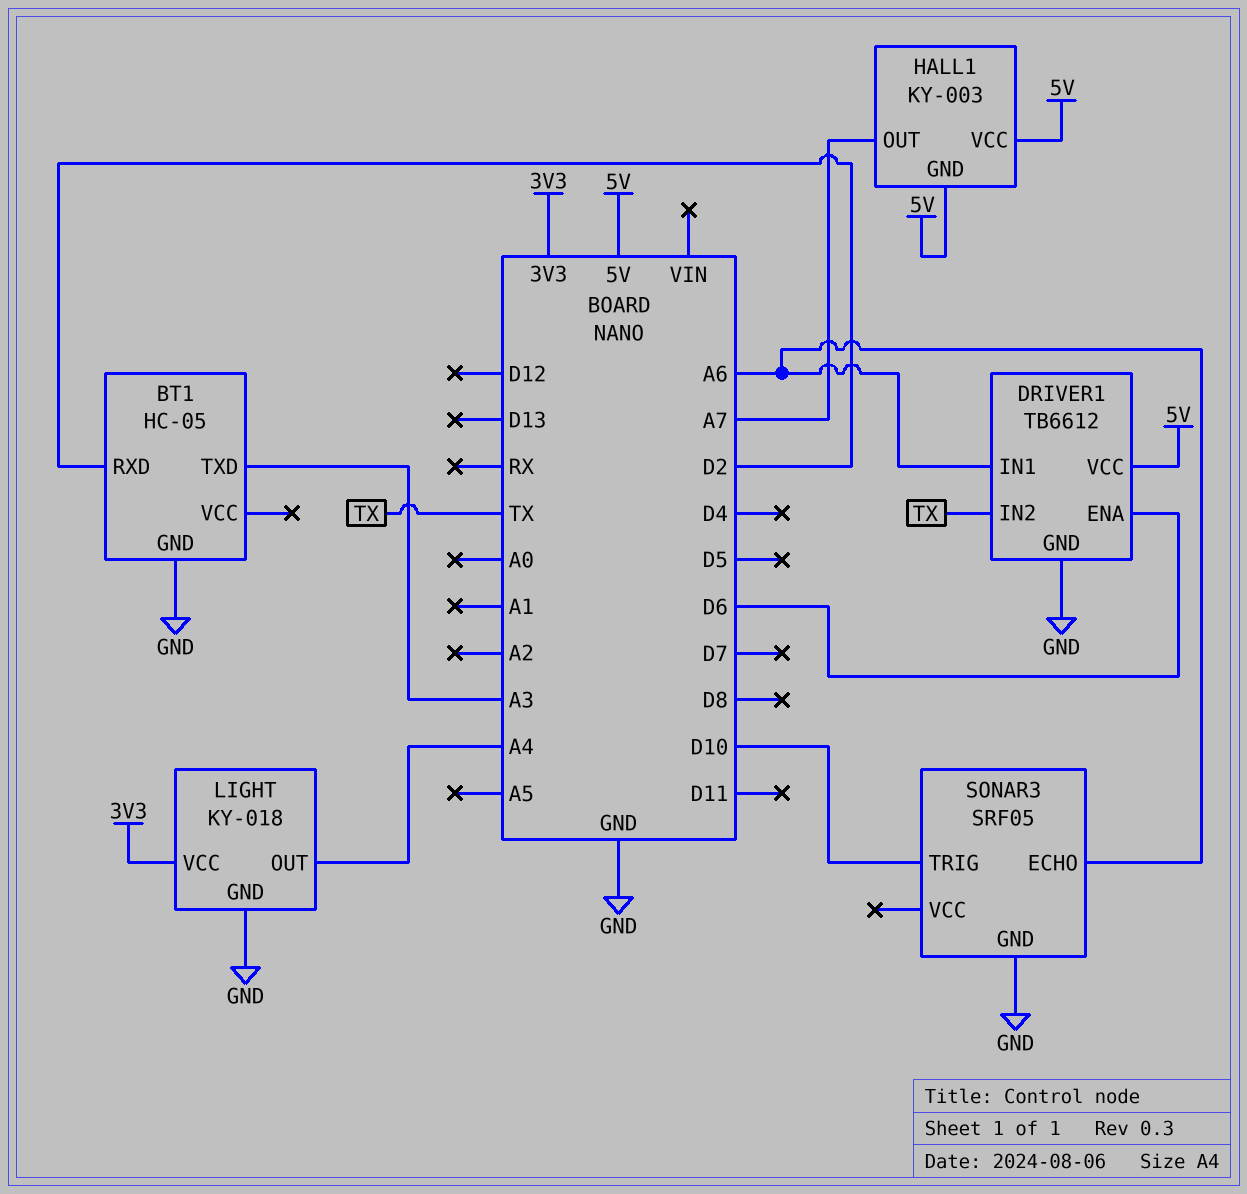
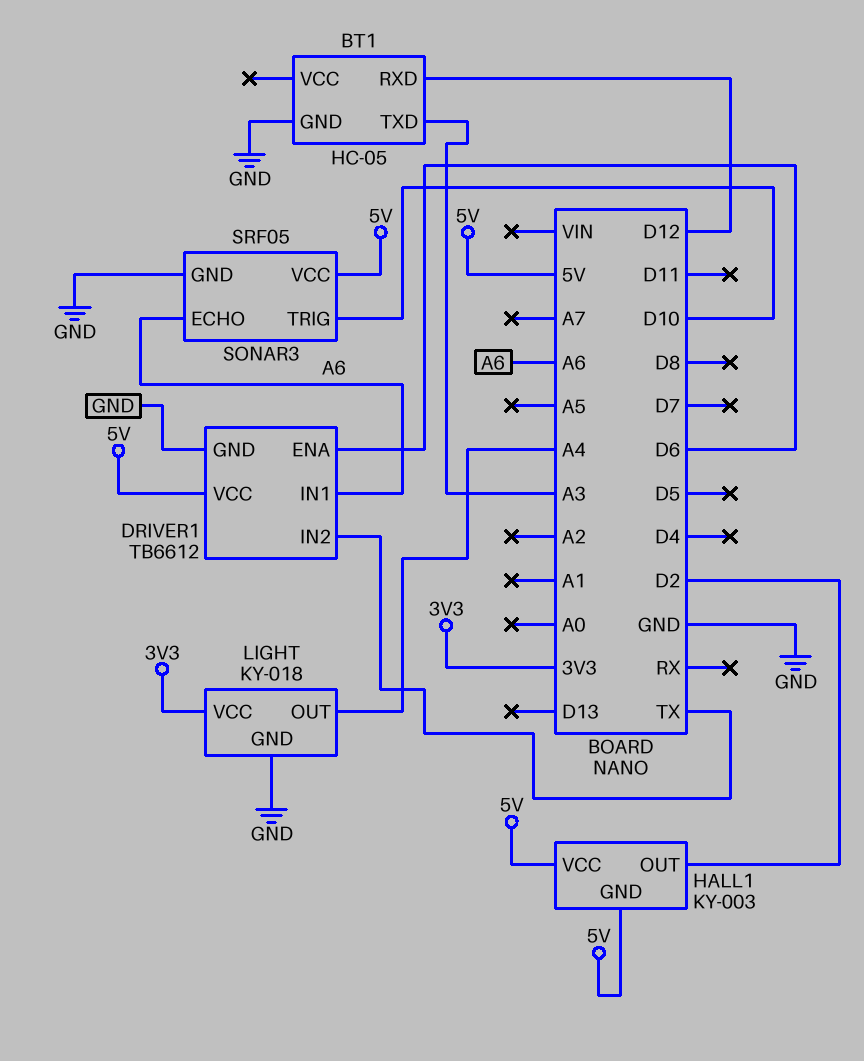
BT1 pin RXD: D2 -> D12
HALL1 pin OUT: A7 -> D2
SONAR3 pin VCC: none -> 5V

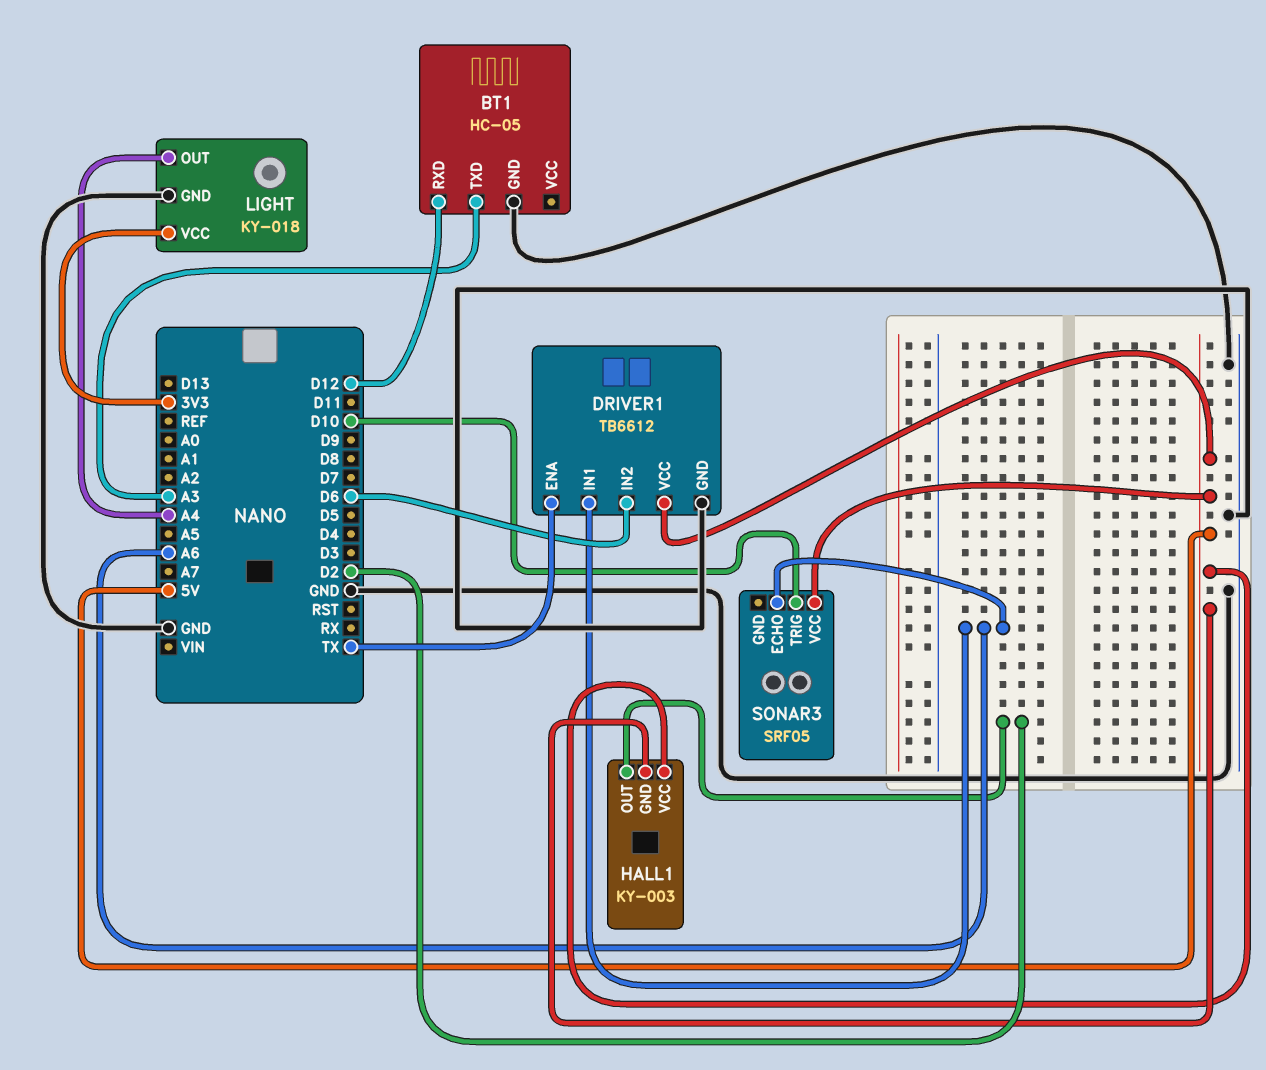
DRIVER1 pin ENA: D6 -> TX
DRIVER1 pin IN2: TX -> D6
SONAR3 pin GND: GND -> none

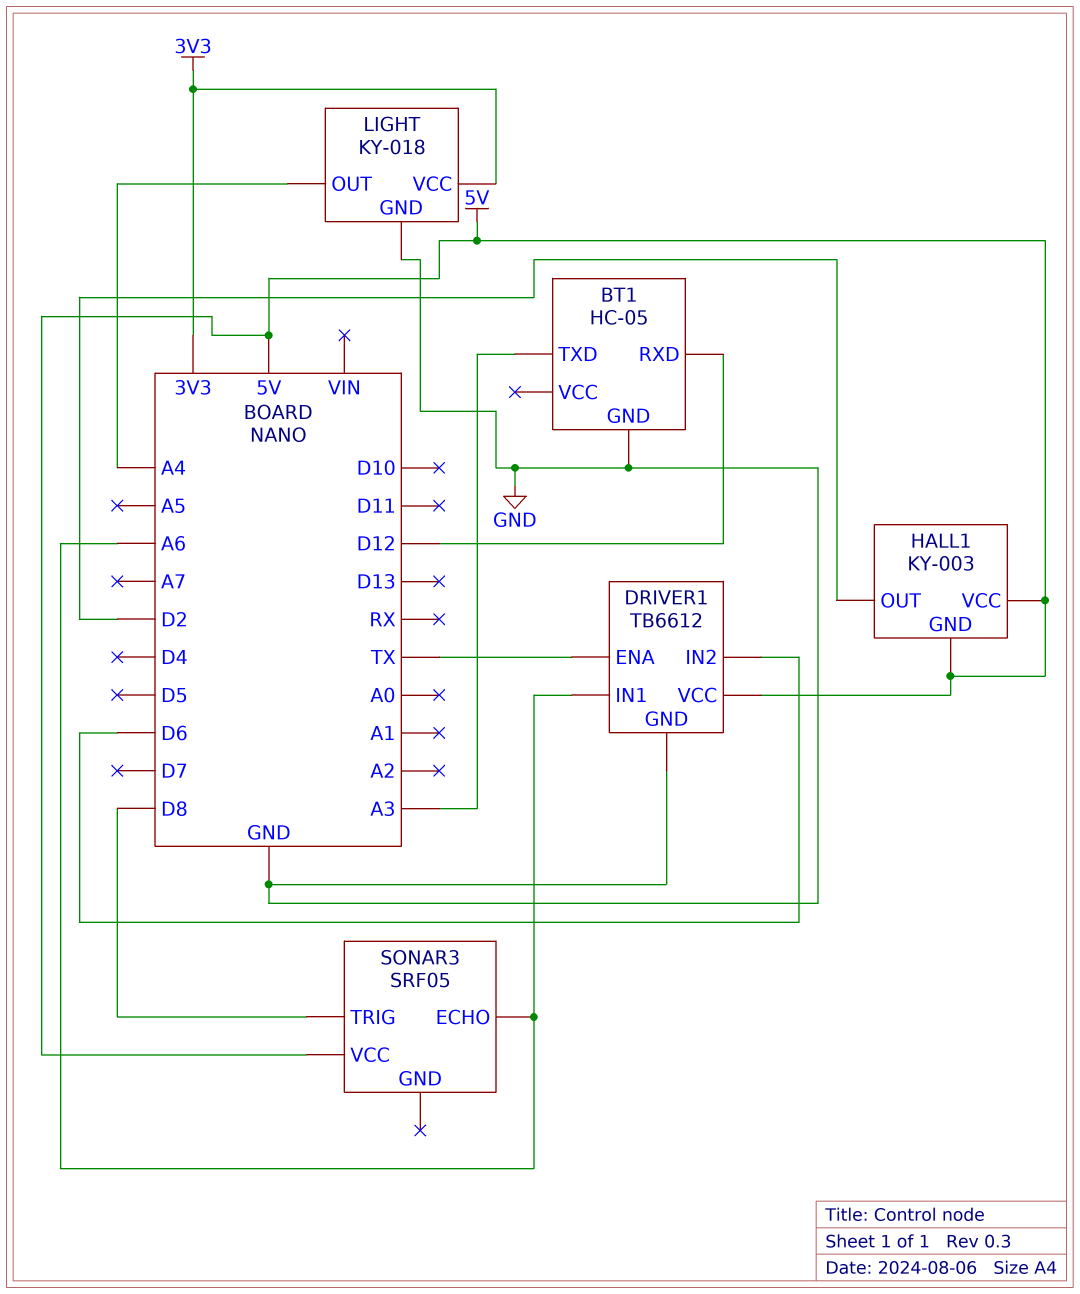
SONAR3 pin TRIG: D10 -> D8

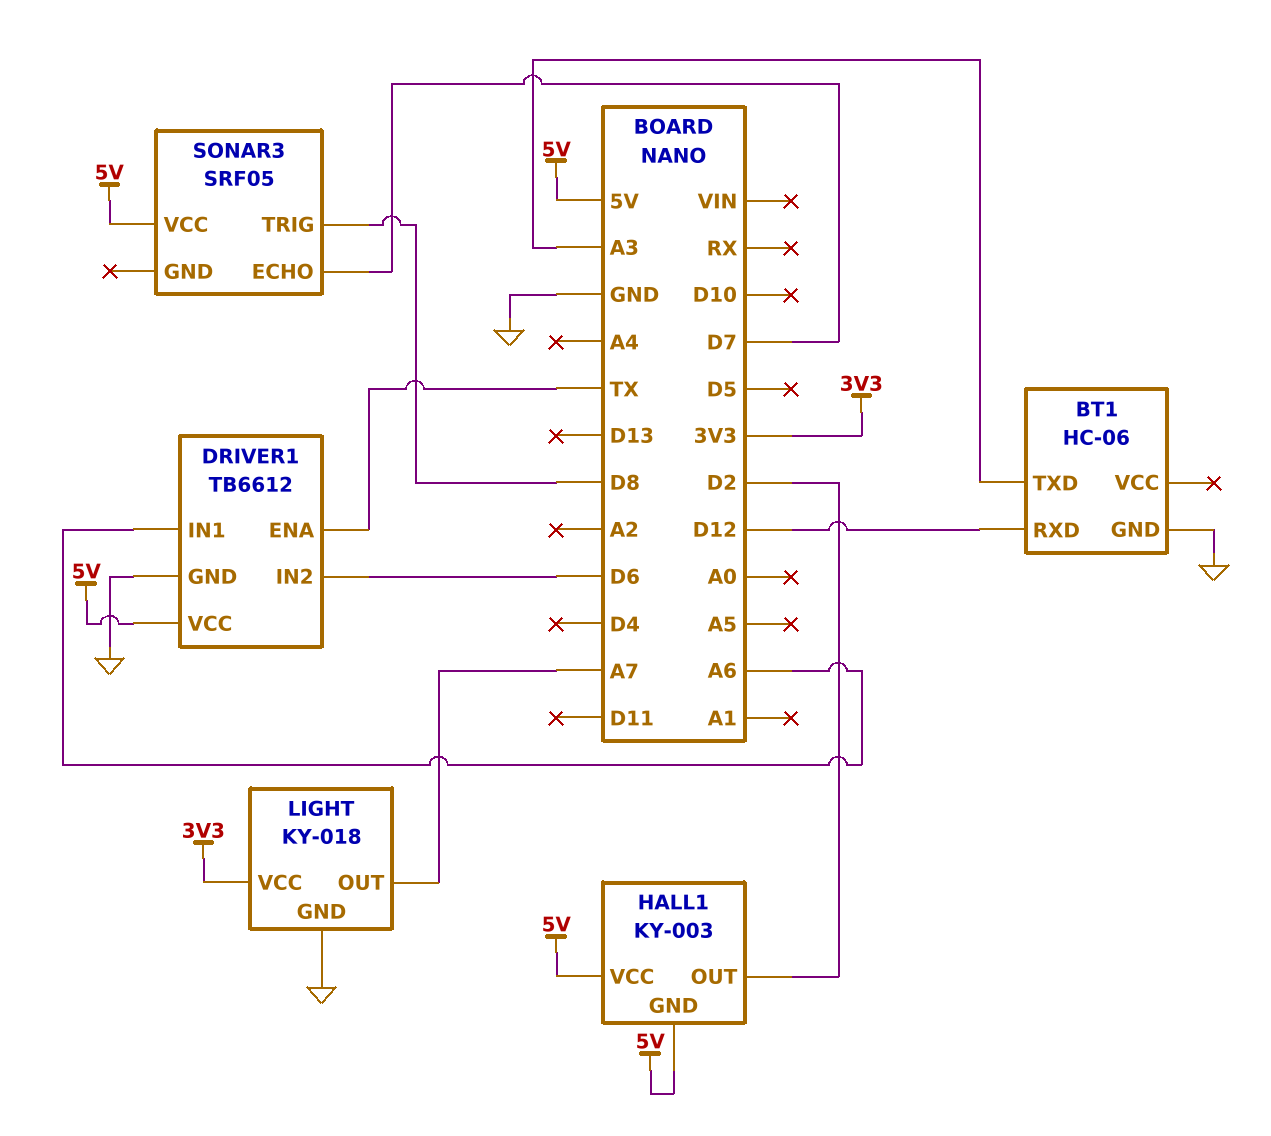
BT1: HC-05 -> HC-06
LIGHT pin OUT: A4 -> A7
SONAR3 pin ECHO: A6 -> D7

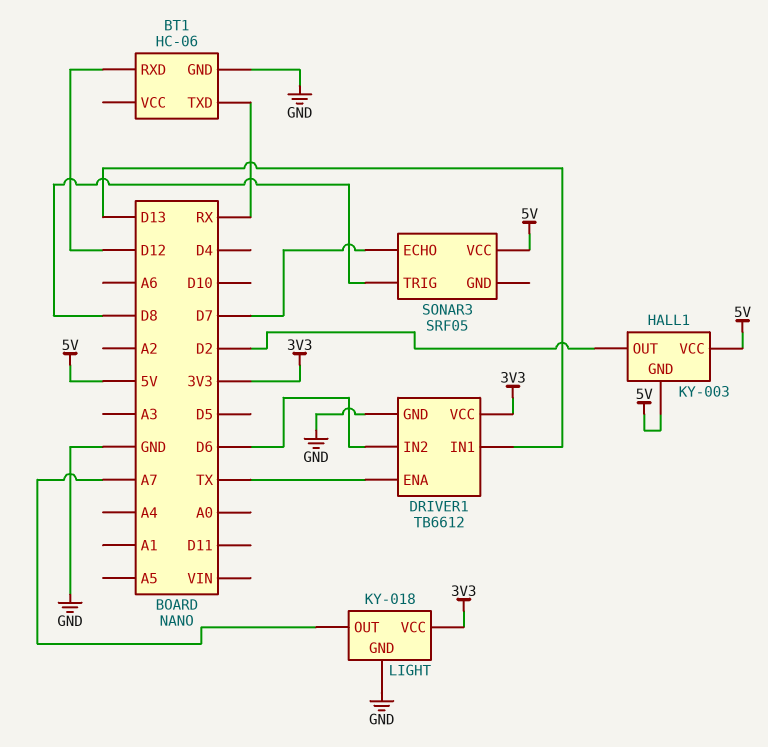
BT1 pin TXD: A3 -> RX
DRIVER1 pin IN1: A6 -> D13
DRIVER1 pin VCC: 5V -> 3V3

